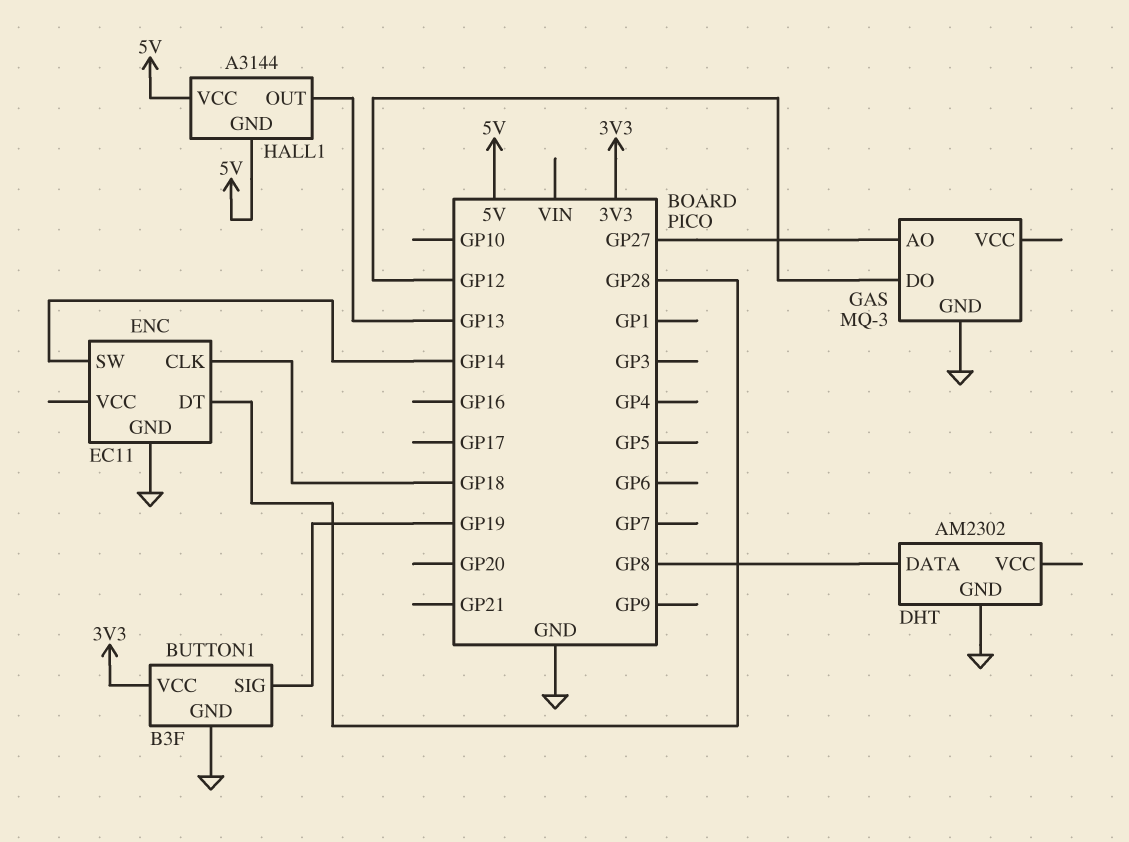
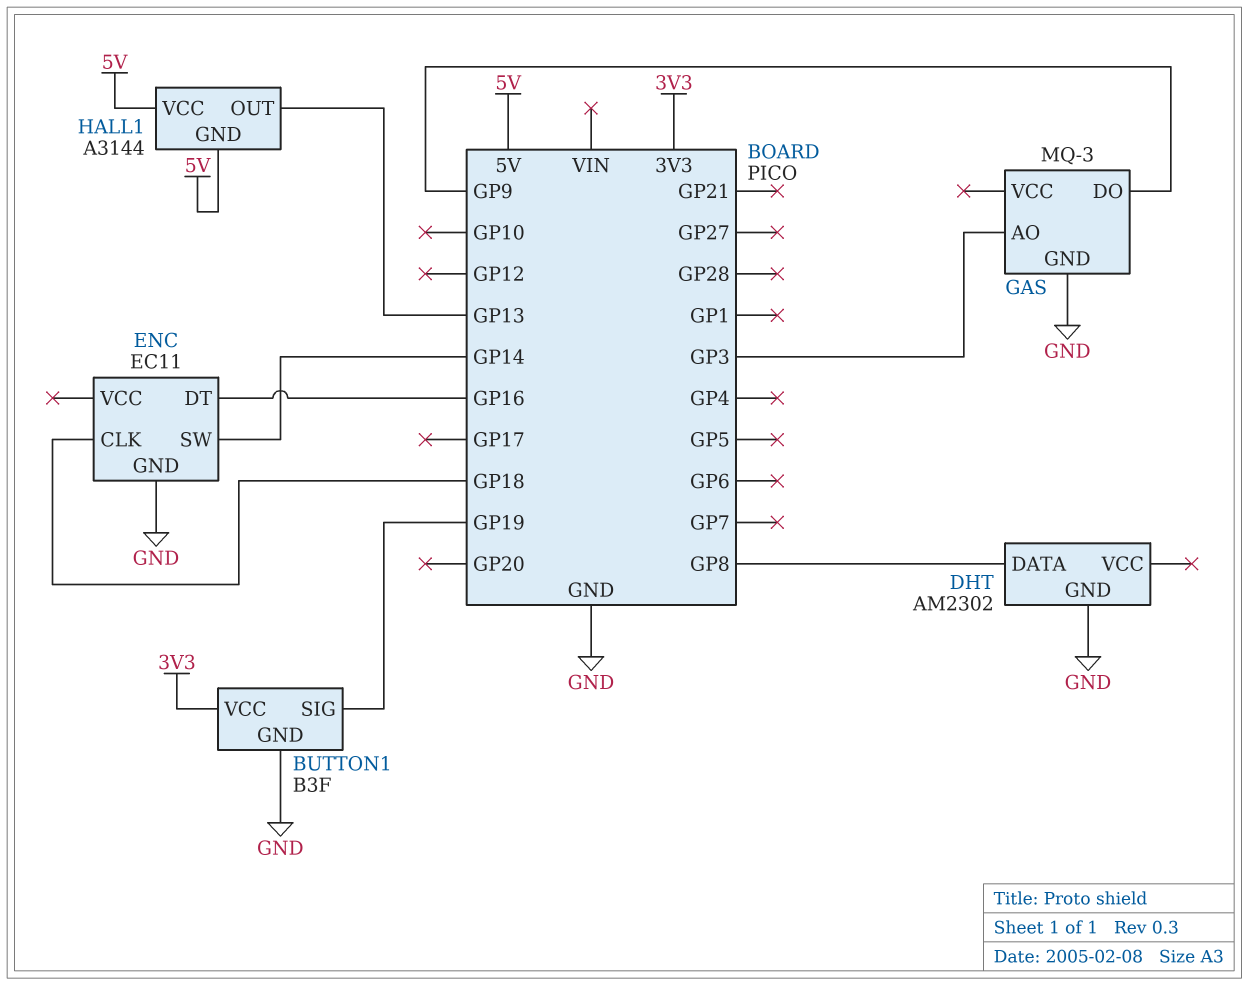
ENC pin DT: GP28 -> GP16
GAS pin AO: GP27 -> GP3
GAS pin DO: GP12 -> GP9

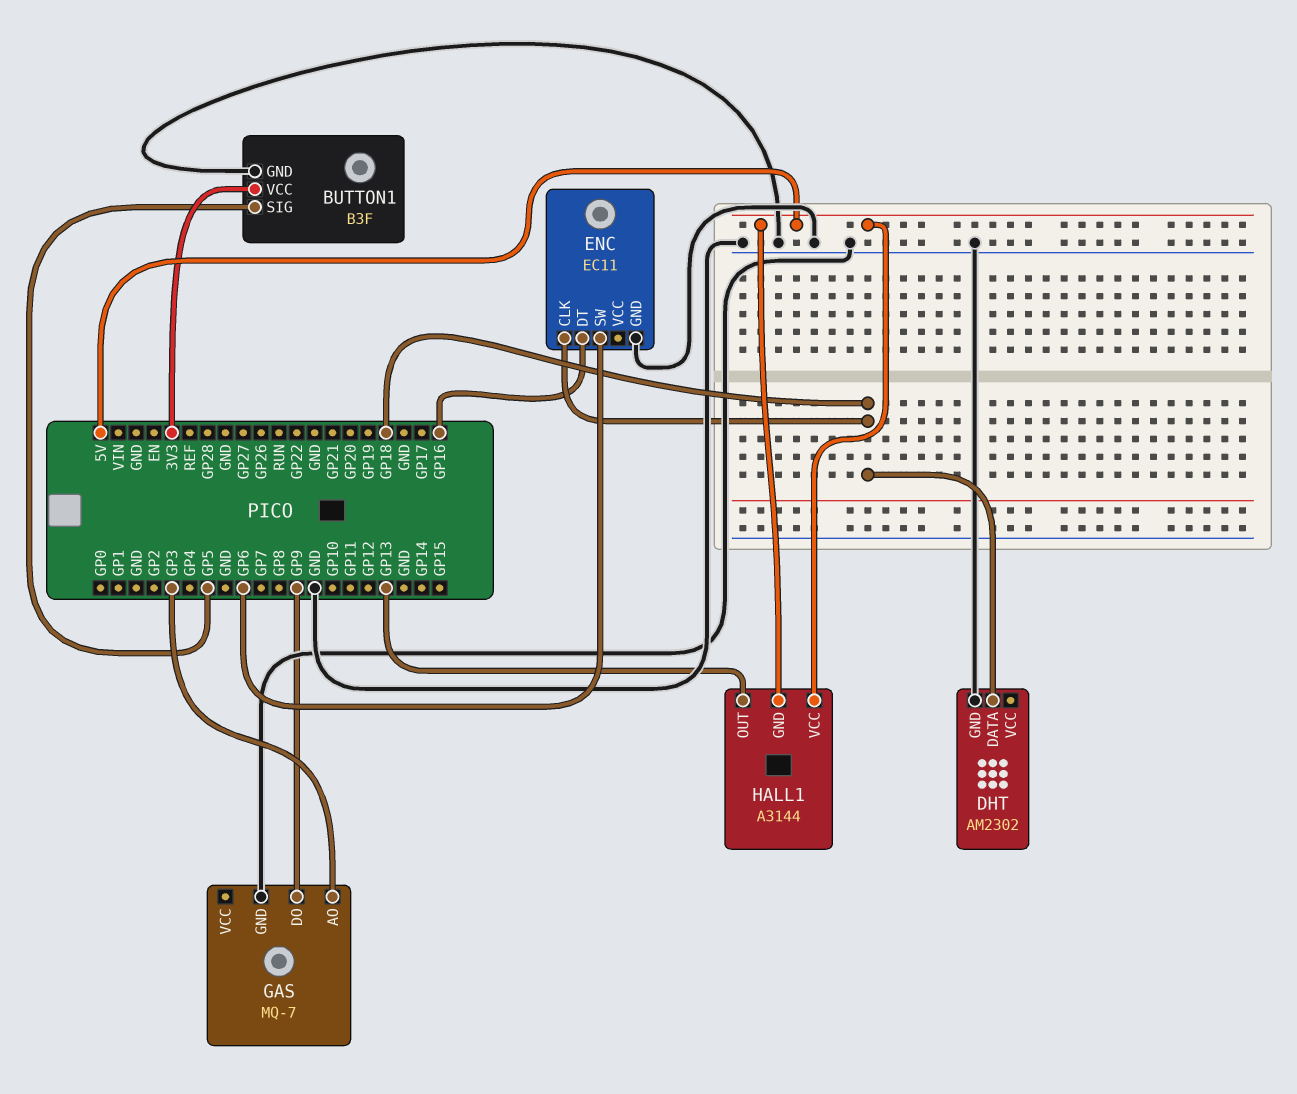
BUTTON1 pin SIG: GP19 -> GP5
DHT pin DATA: GP8 -> GP18
ENC pin SW: GP14 -> GP6
GAS: MQ-3 -> MQ-7

